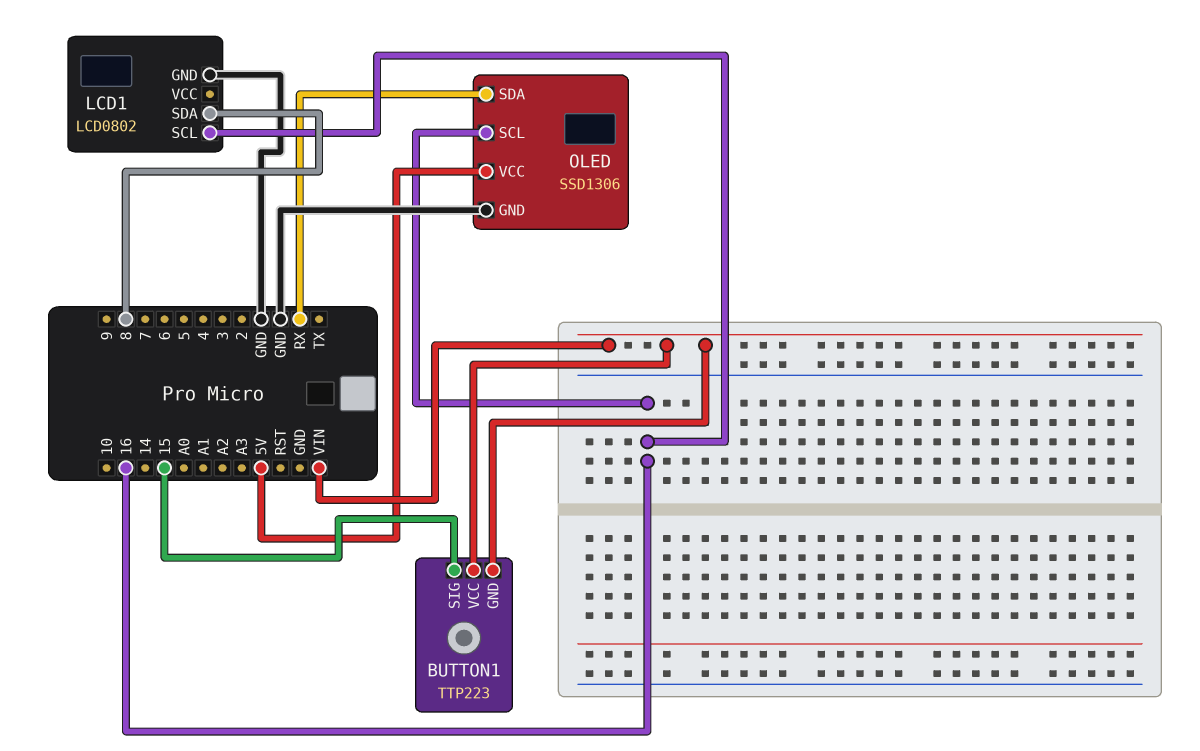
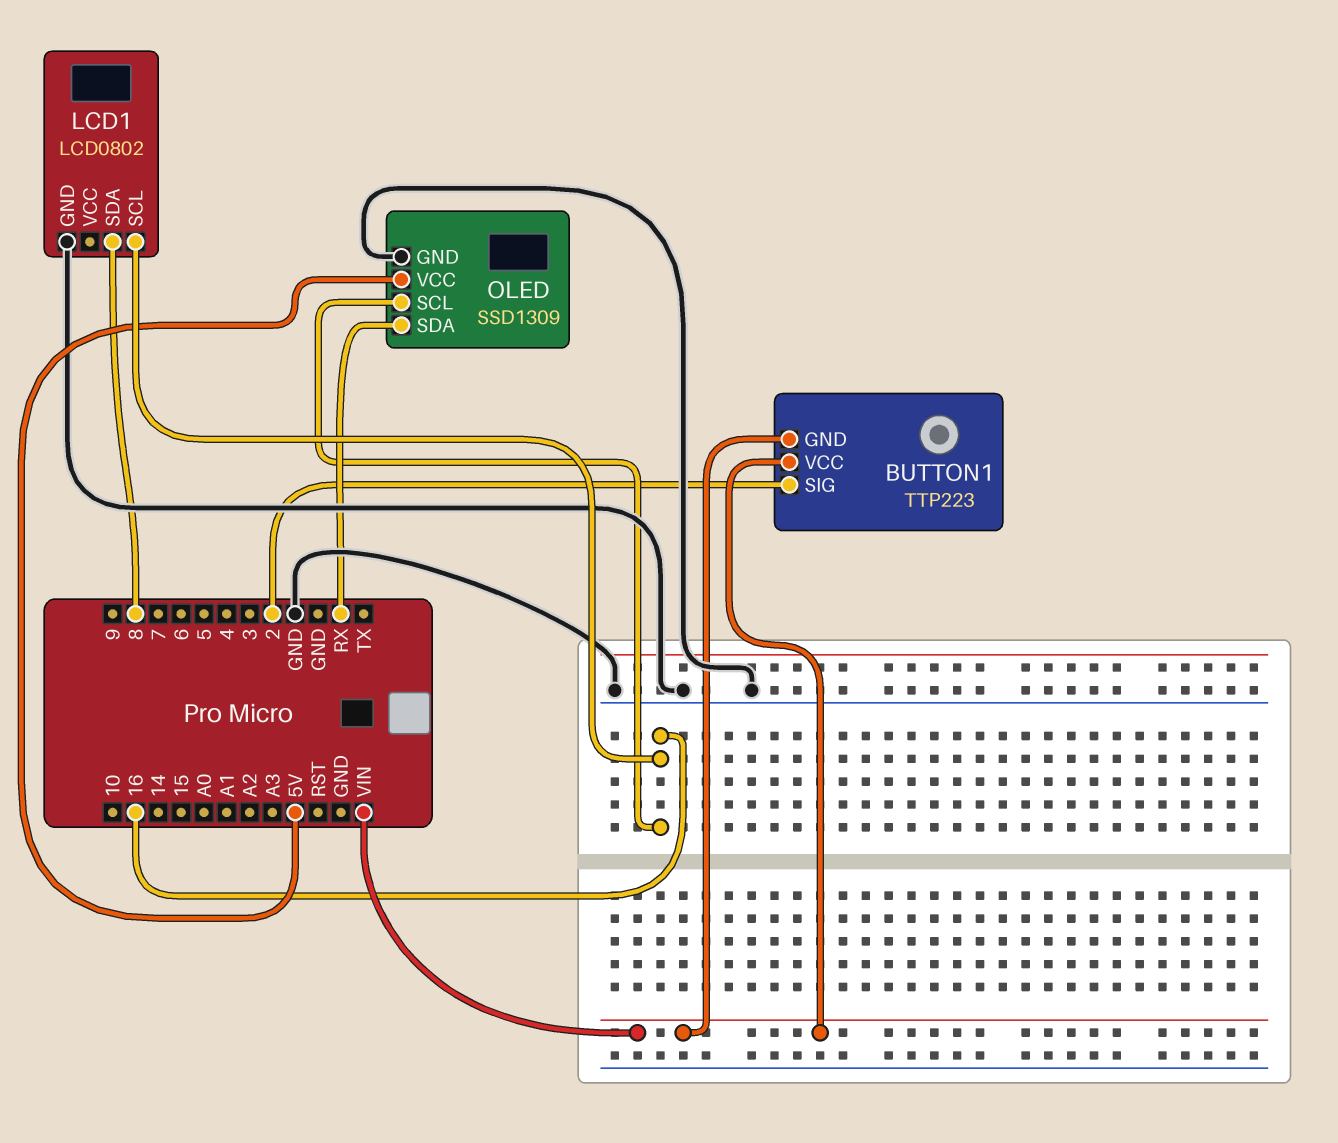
BUTTON1 pin SIG: 15 -> 2
OLED: SSD1306 -> SSD1309

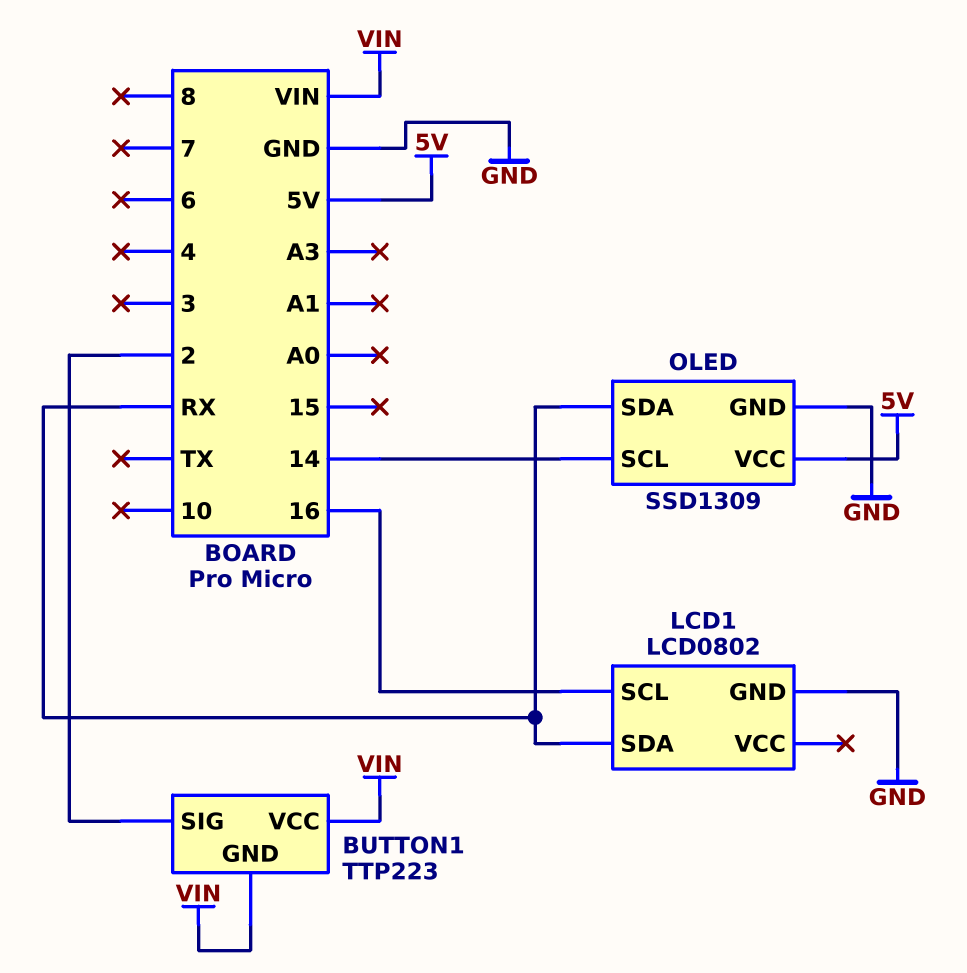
LCD1 pin SDA: 8 -> RX
OLED pin SCL: 16 -> 14

